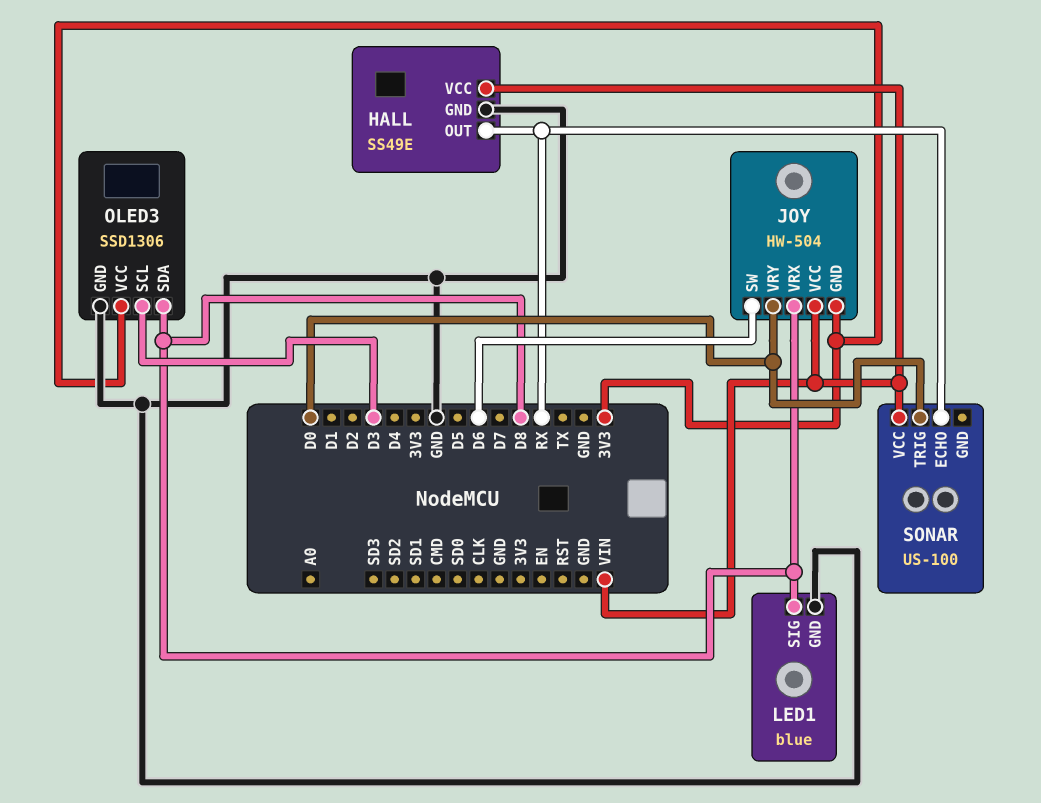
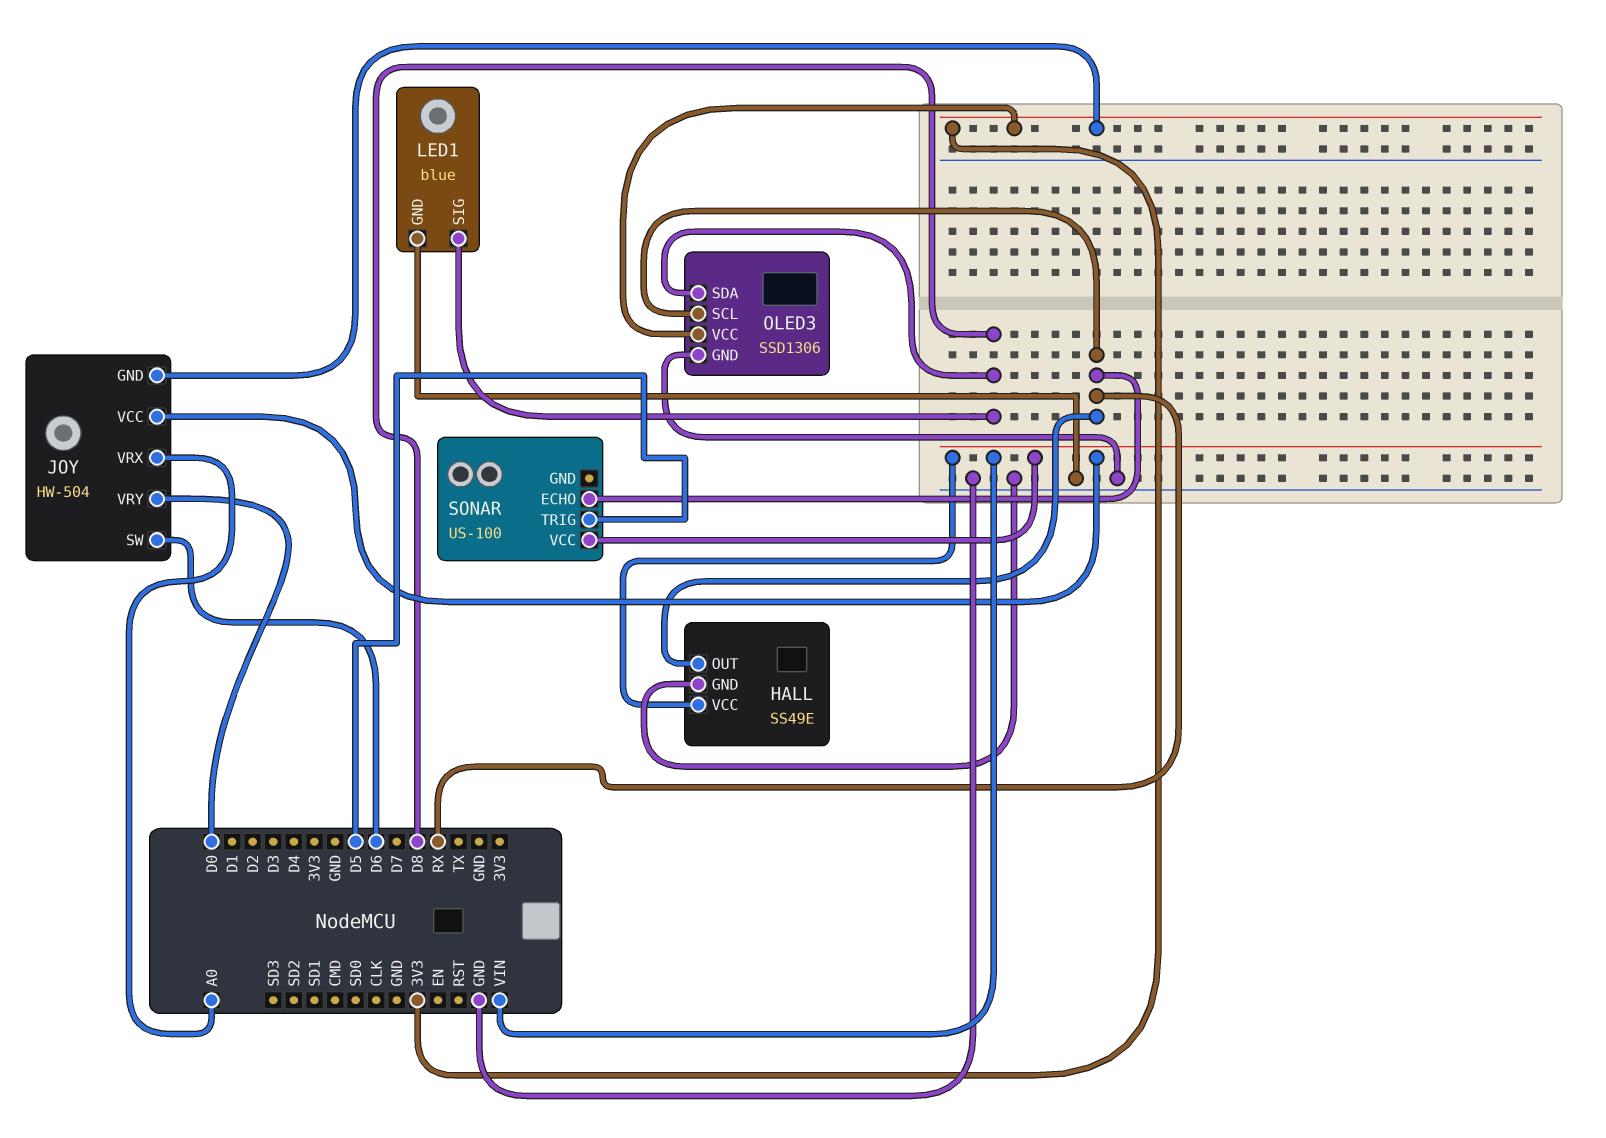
JOY pin VRX: D8 -> A0
OLED3 pin SCL: D3 -> RX
SONAR pin TRIG: D0 -> D5

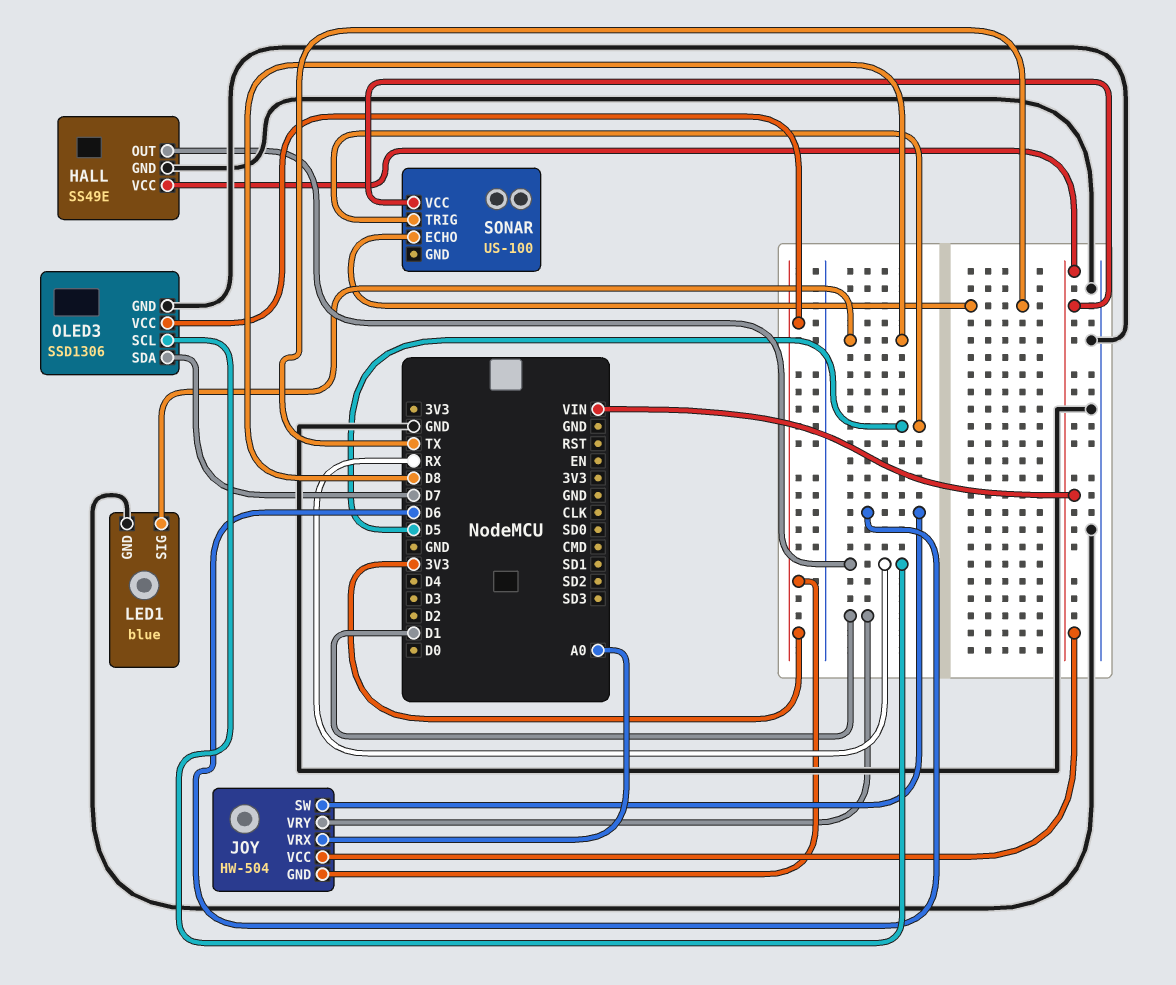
JOY pin VRY: D0 -> D1
OLED3 pin SDA: D8 -> D7
SONAR pin ECHO: RX -> TX

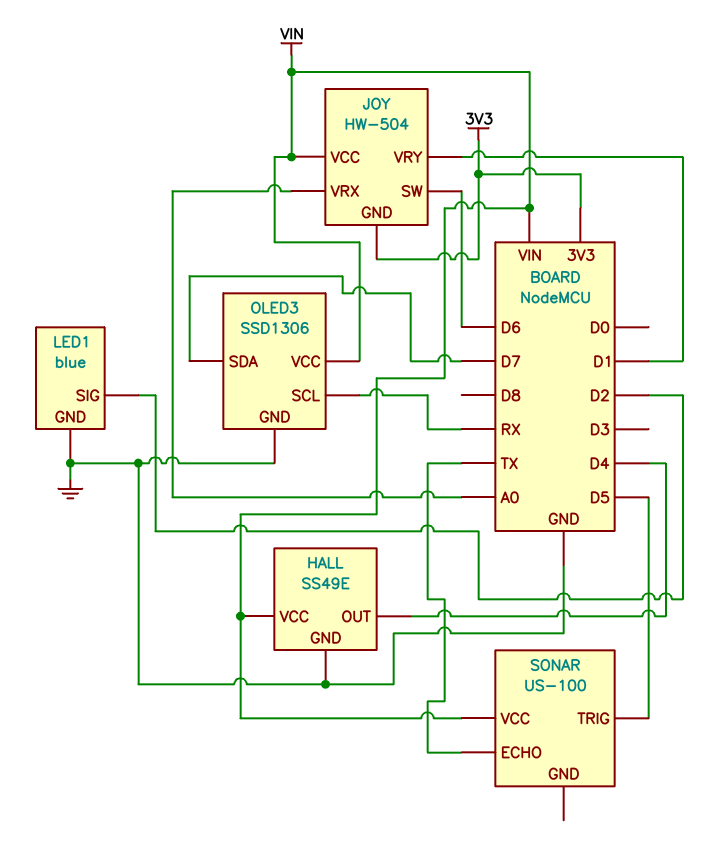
HALL pin OUT: RX -> D4
LED1 pin SIG: D8 -> D2
OLED3 pin VCC: 3V3 -> VIN

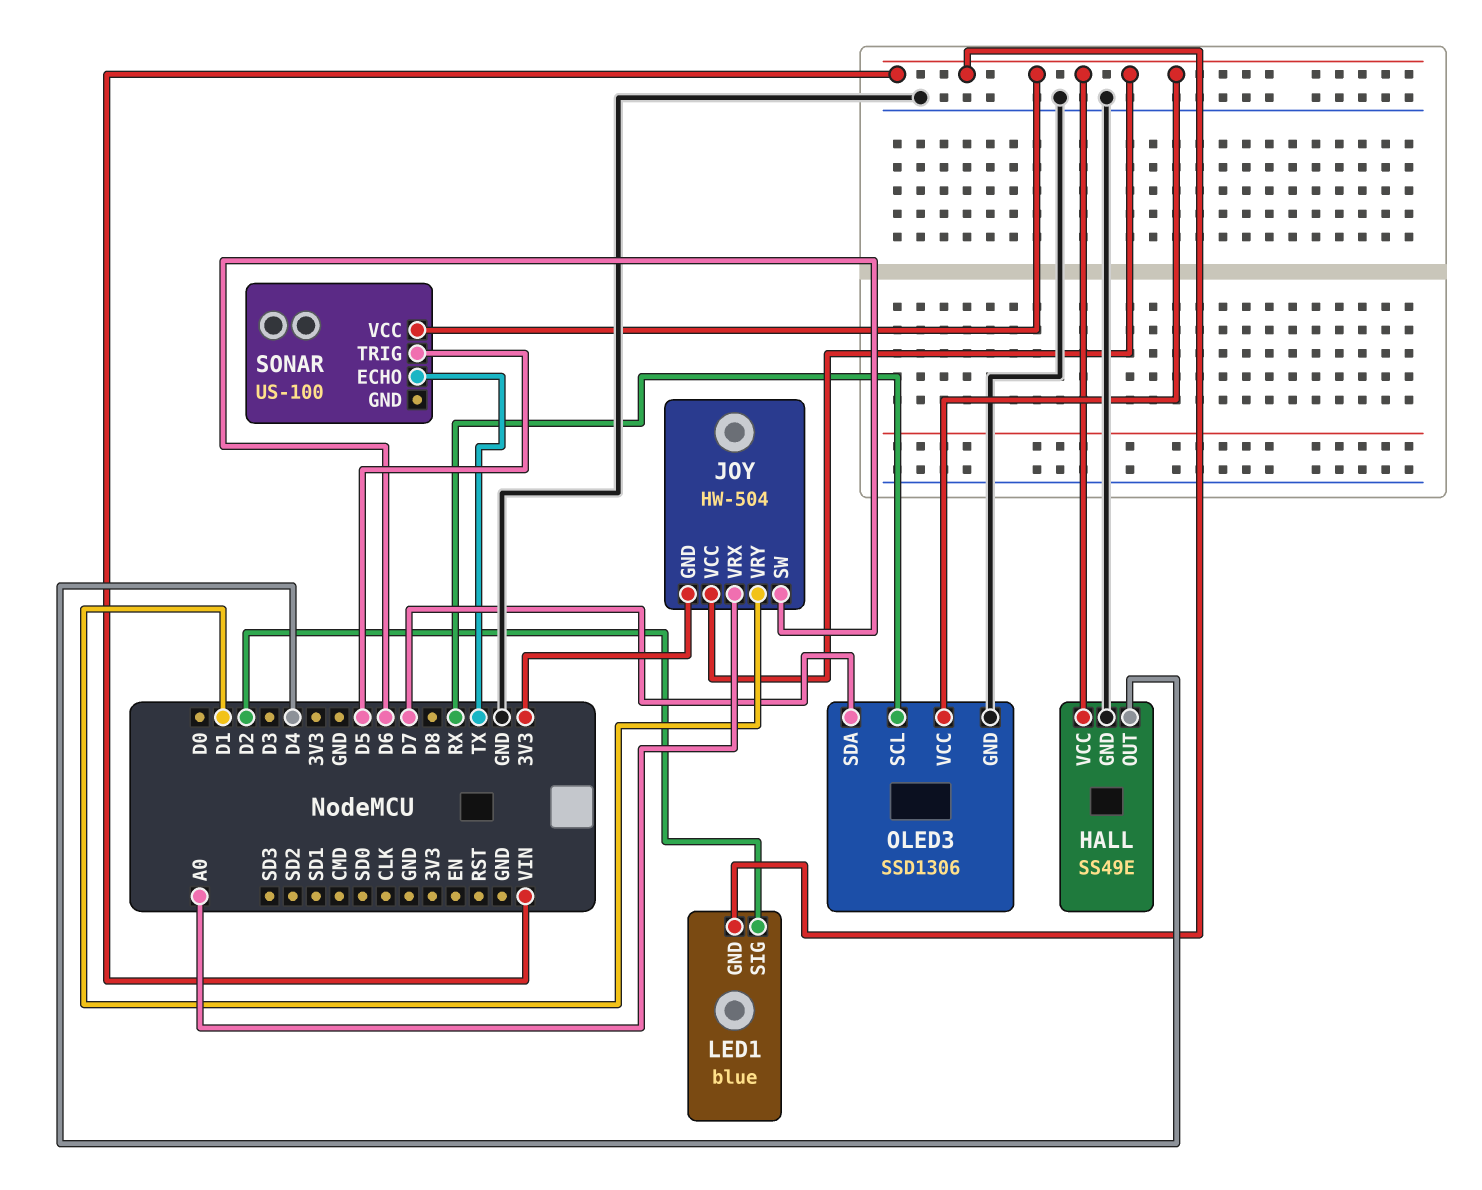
LED1 pin GND: GND -> VIN

